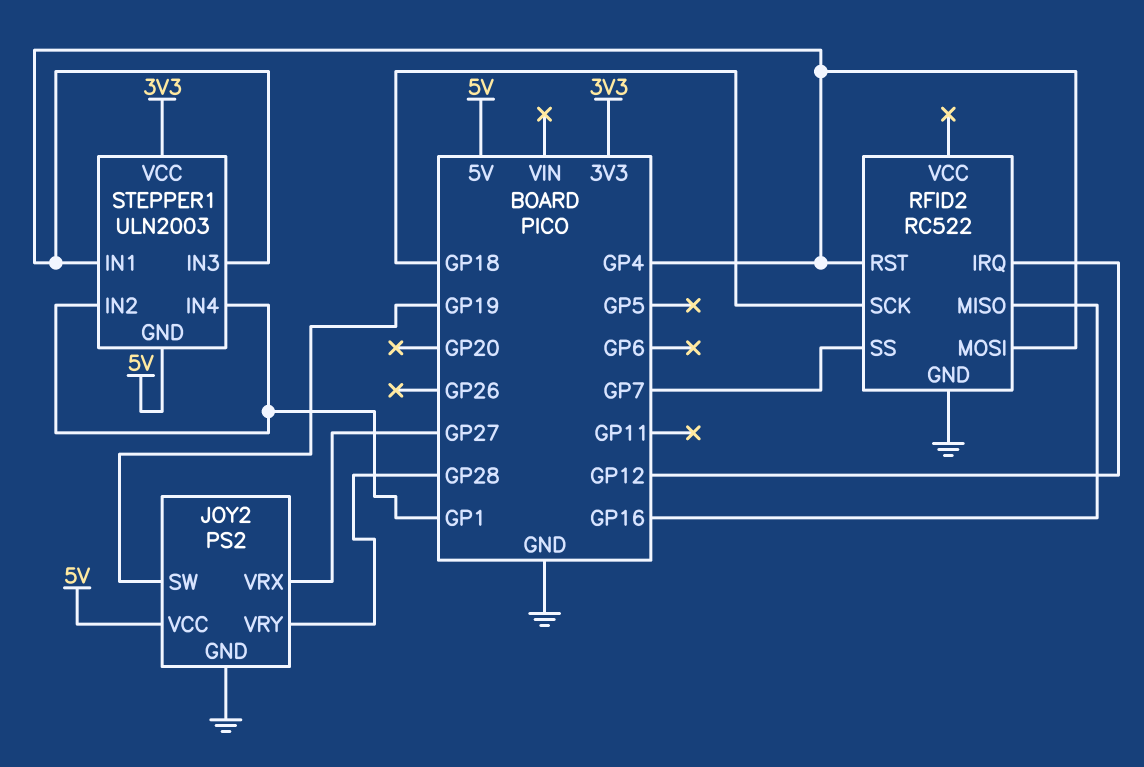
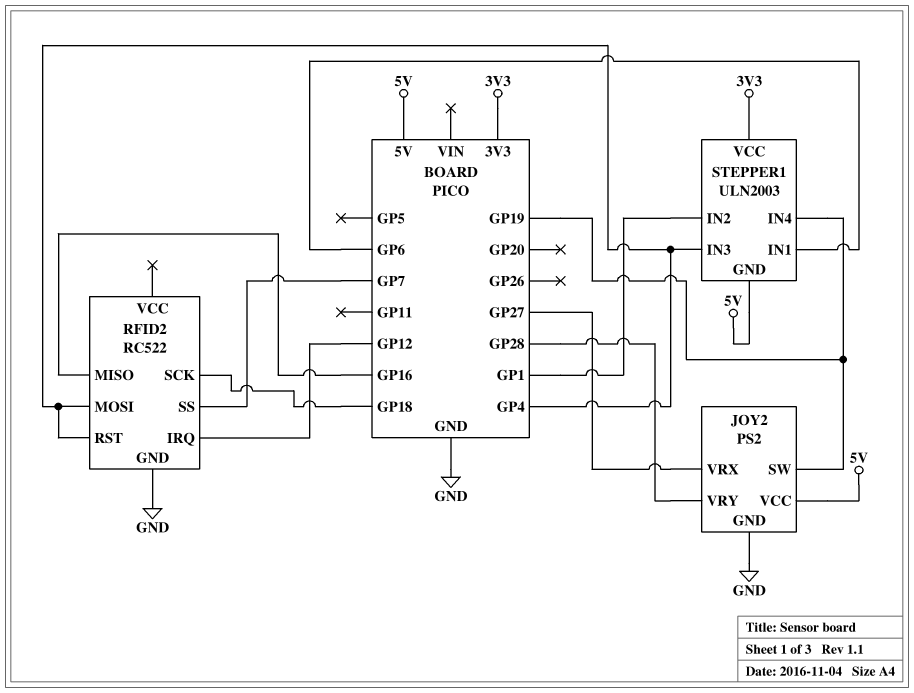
STEPPER1 pin IN1: GP4 -> GP6
STEPPER1 pin IN4: GP1 -> GP19

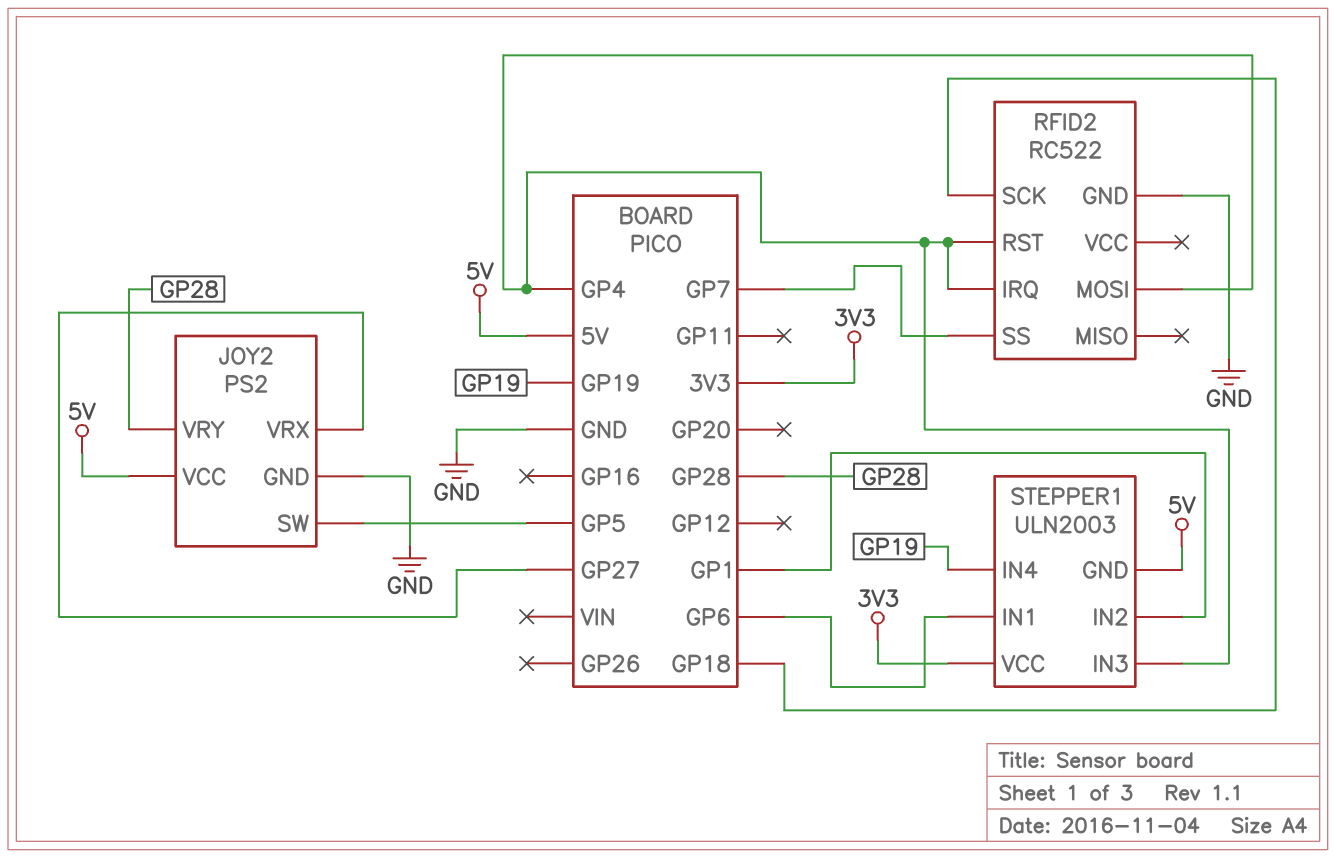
JOY2 pin SW: GP19 -> GP5
RFID2 pin IRQ: GP12 -> GP4
RFID2 pin MISO: GP16 -> none

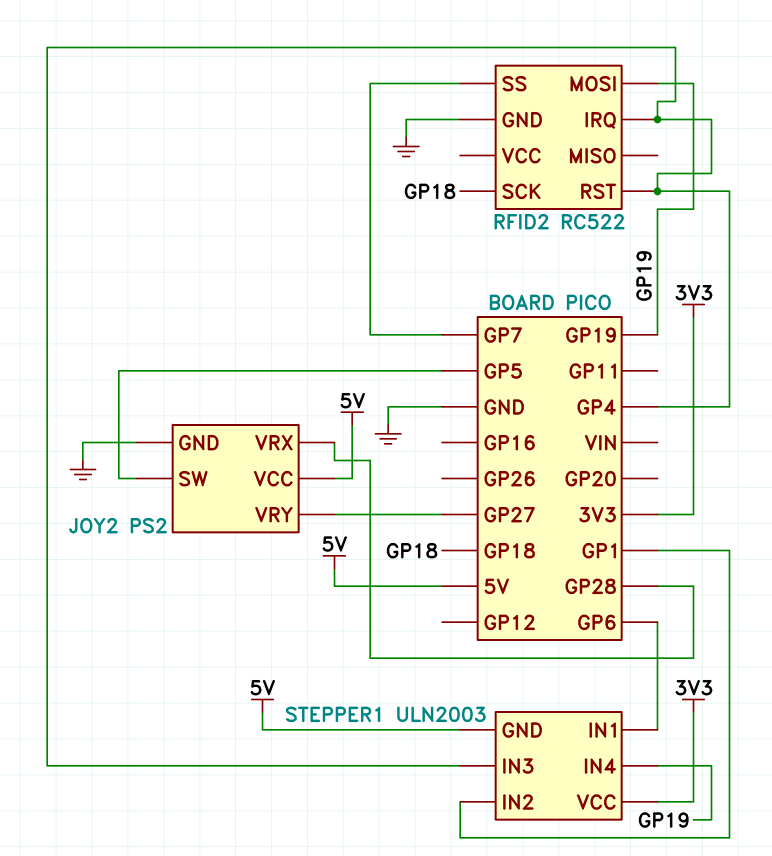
JOY2 pin VRX: GP27 -> GP28
JOY2 pin VRY: GP28 -> GP27
RFID2 pin MOSI: GP4 -> GP19

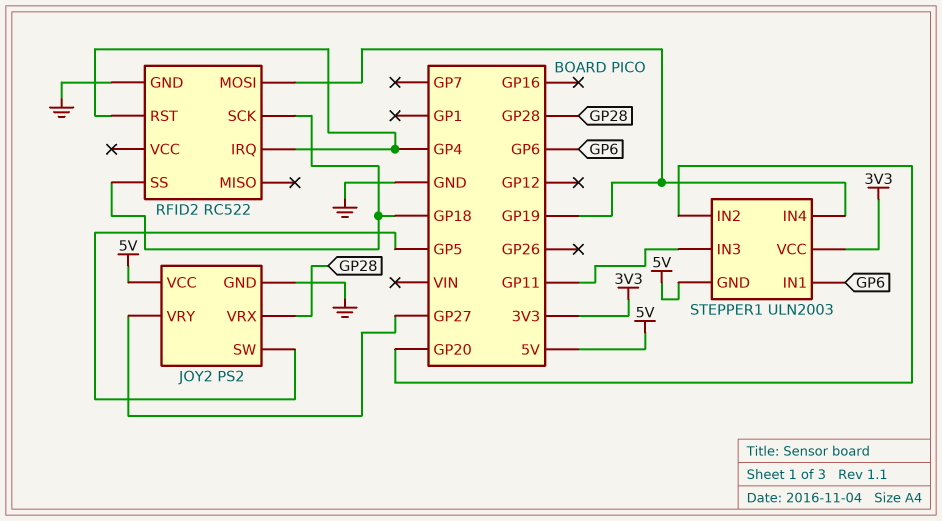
RFID2 pin SS: GP7 -> GP18
STEPPER1 pin IN2: GP1 -> GP20
STEPPER1 pin IN3: GP4 -> GP11

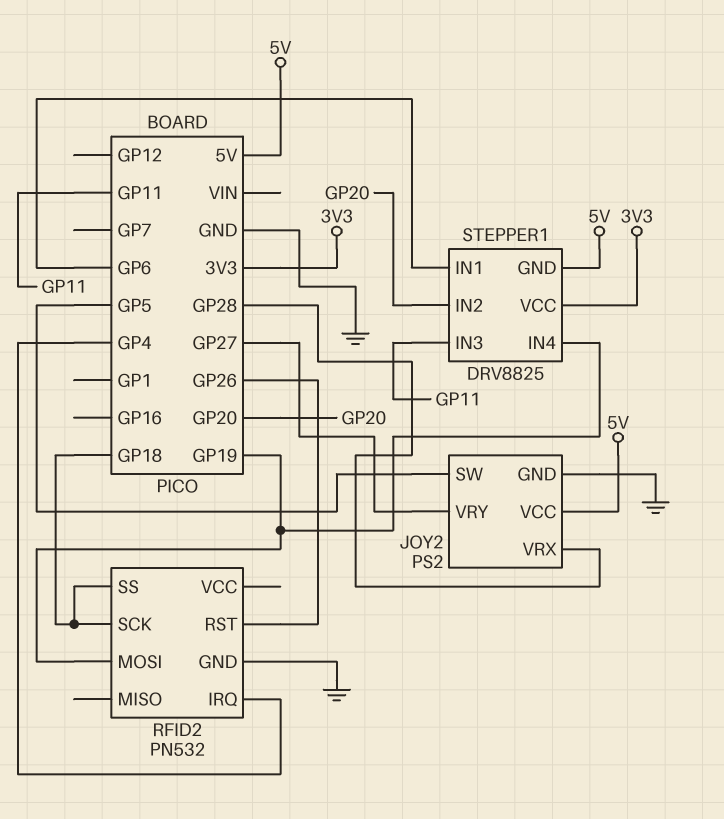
RFID2: RC522 -> PN532
RFID2 pin RST: GP4 -> GP26
STEPPER1: ULN2003 -> DRV8825

